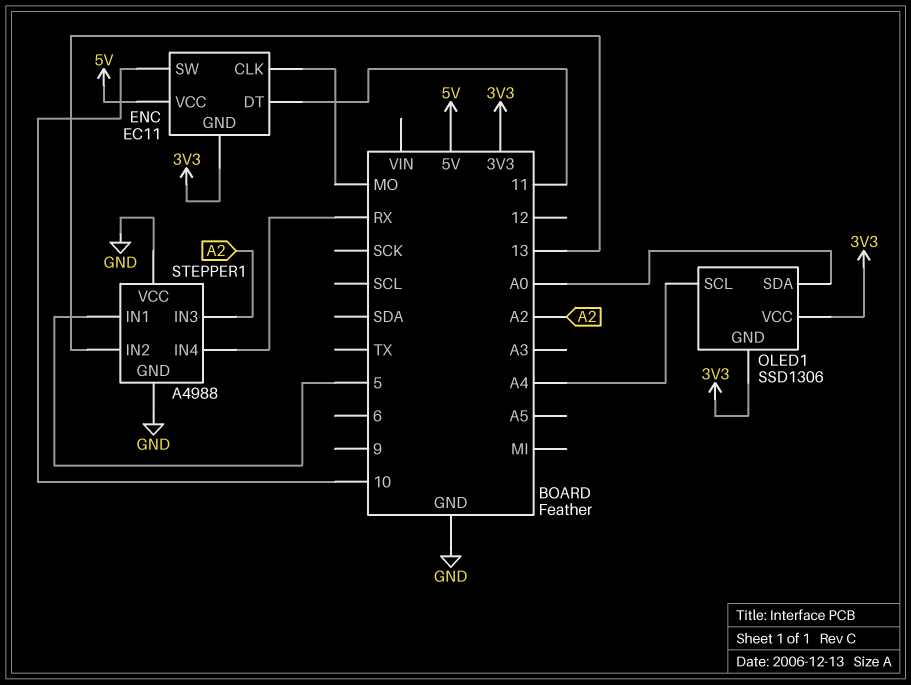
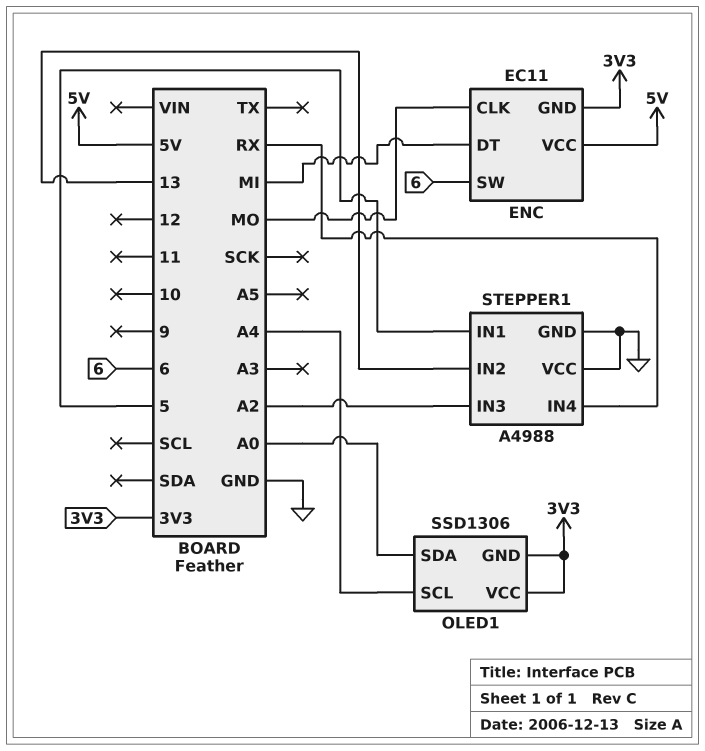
ENC pin DT: 11 -> MI
ENC pin SW: 10 -> 6

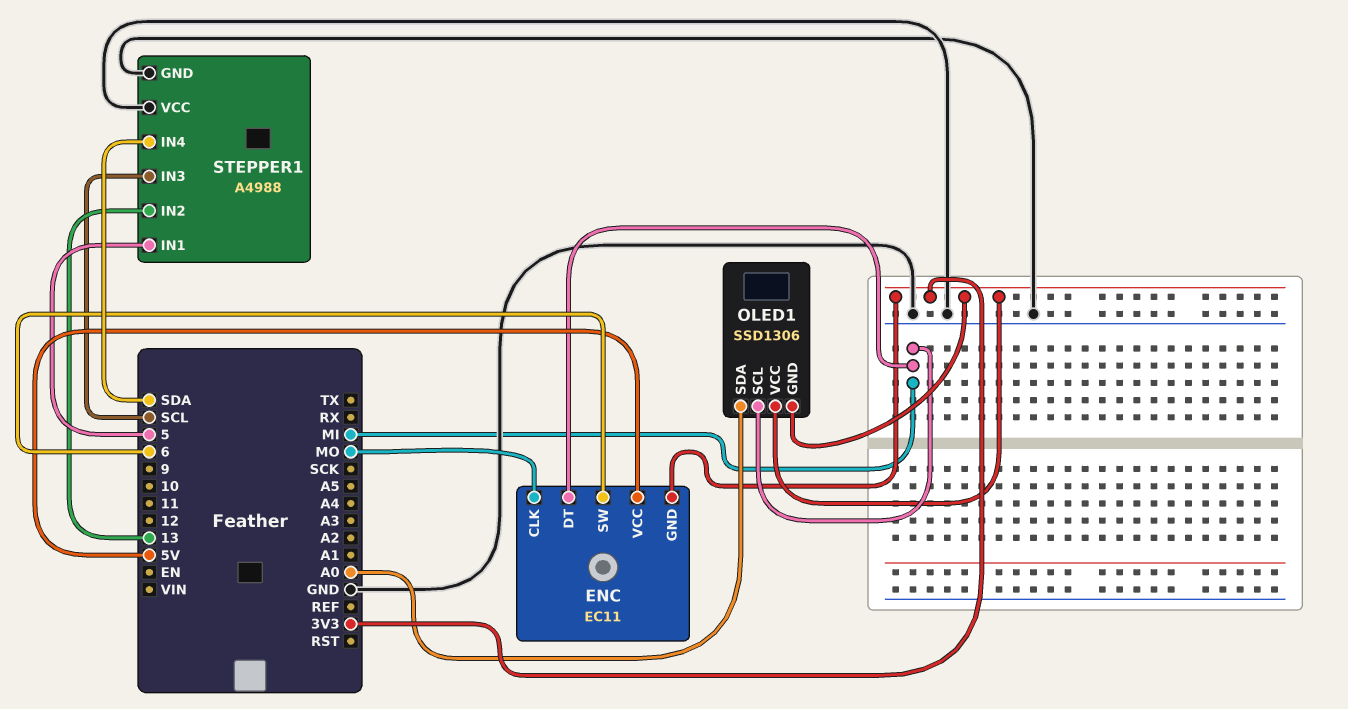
OLED1 pin SCL: A4 -> MI
STEPPER1 pin IN3: A2 -> SCL
STEPPER1 pin IN4: RX -> SDA

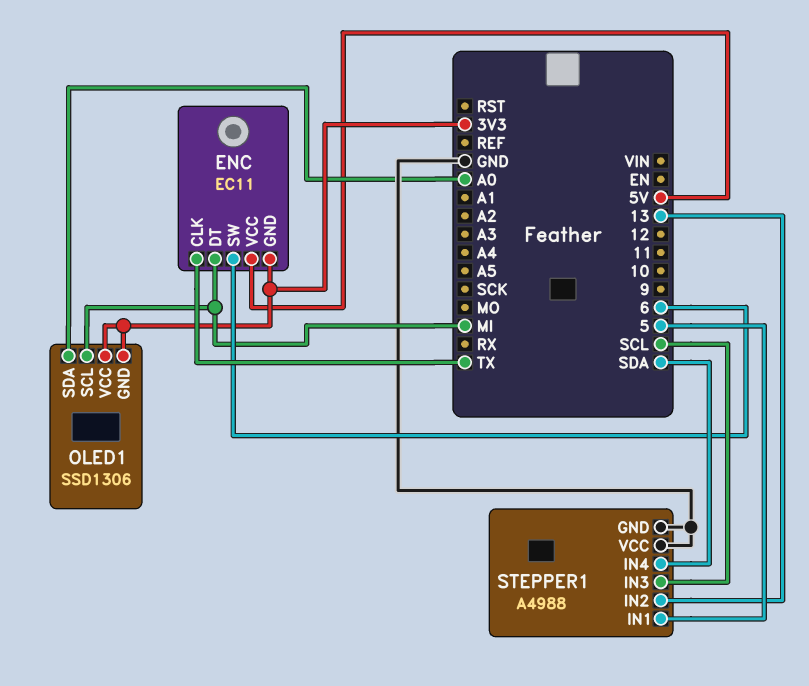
ENC pin CLK: MO -> TX

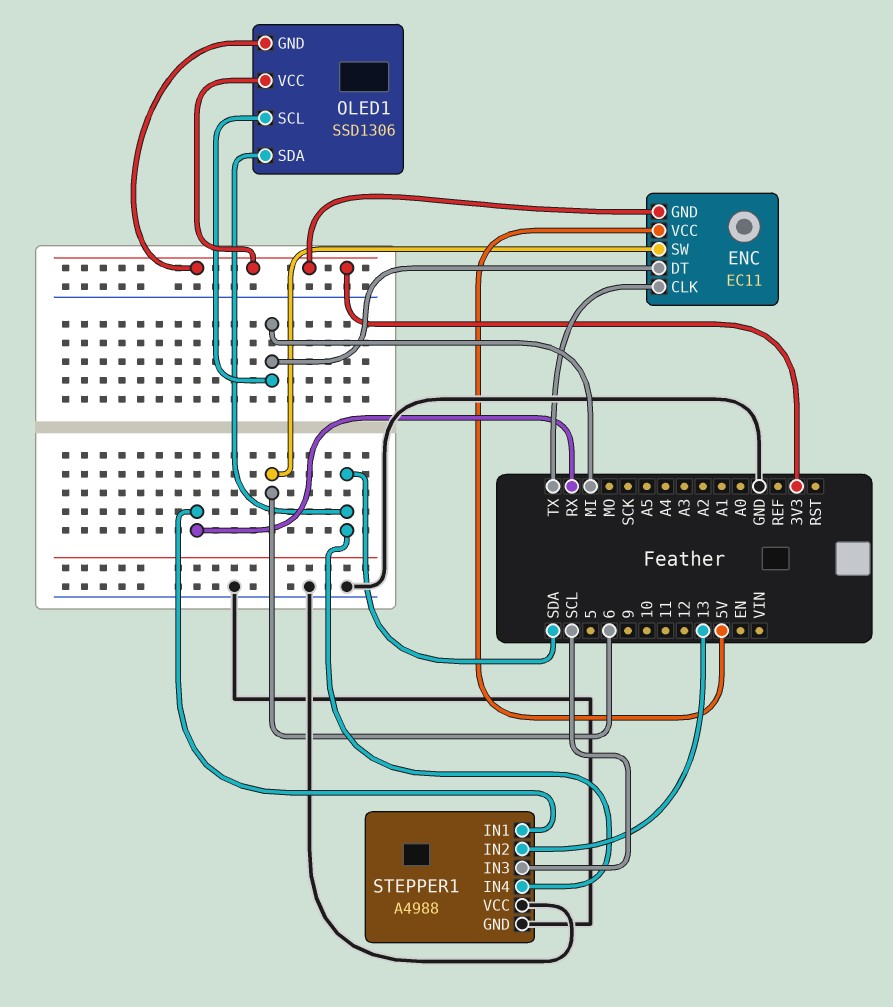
OLED1 pin SDA: A0 -> SDA
STEPPER1 pin IN1: 5 -> RX

